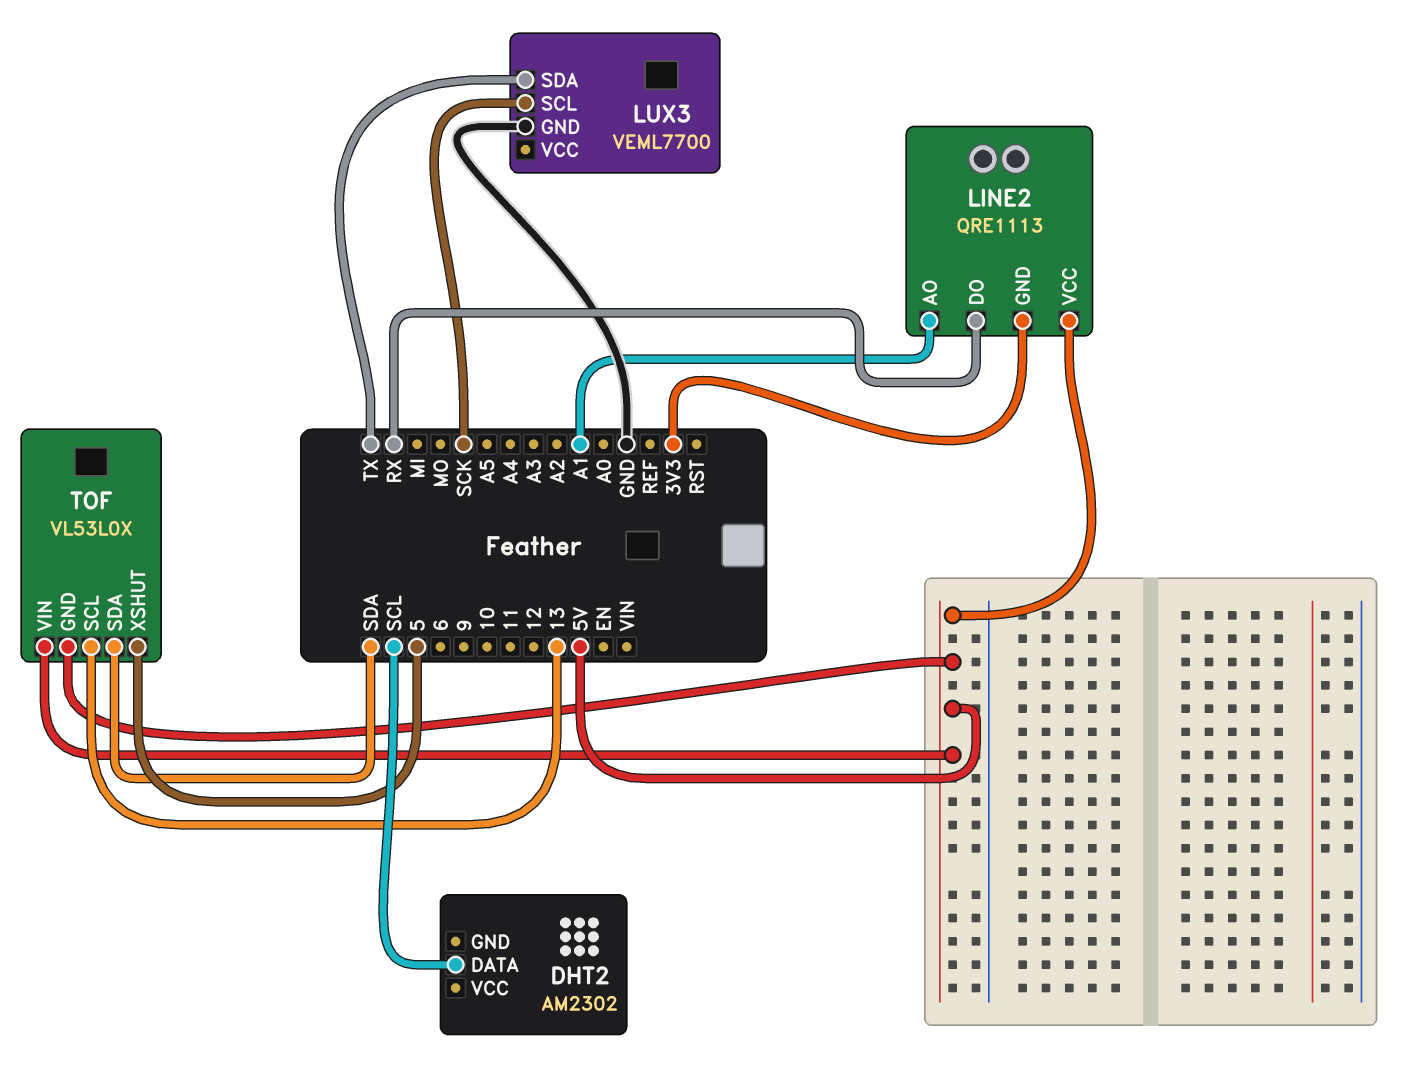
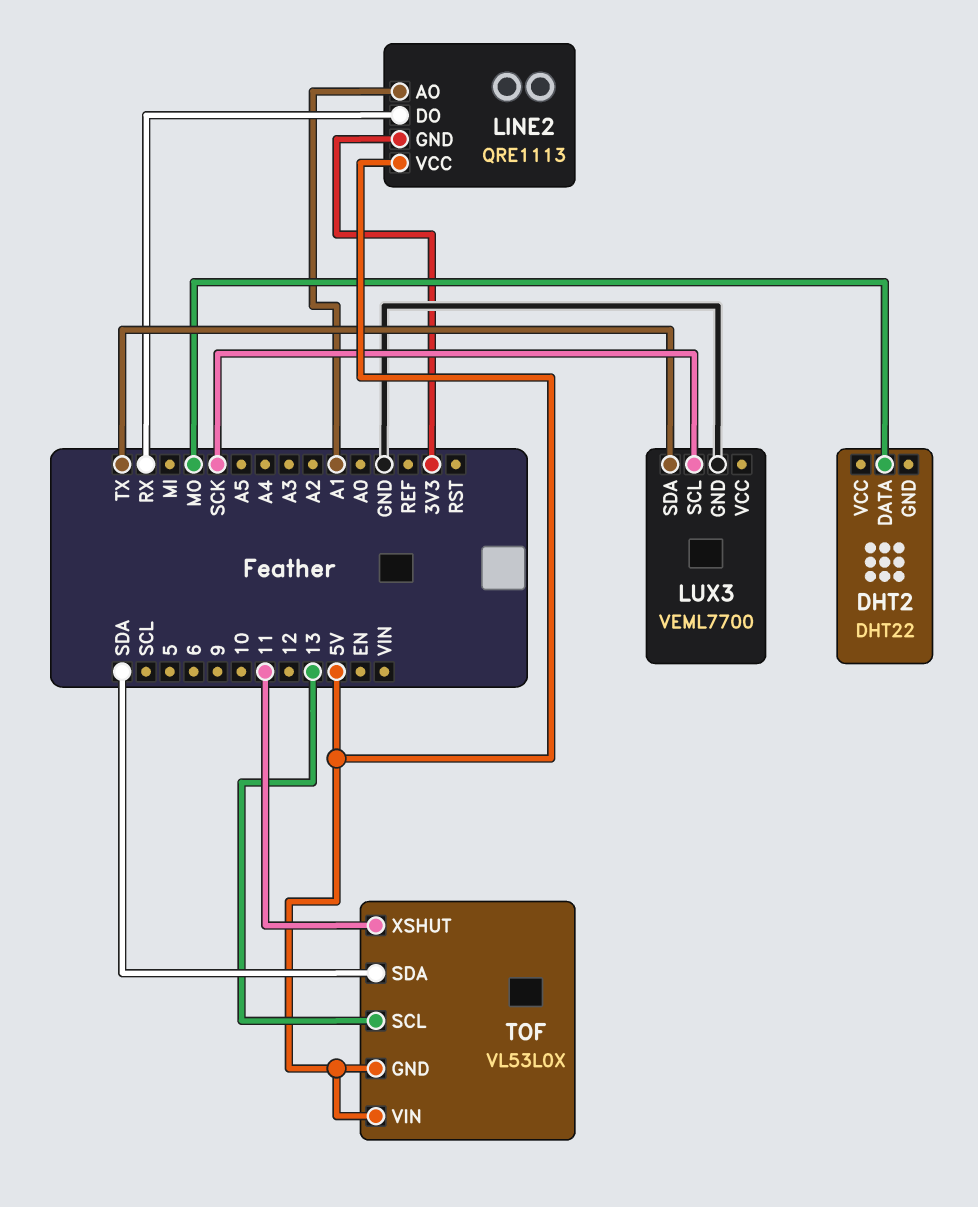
DHT2: AM2302 -> DHT22
DHT2 pin DATA: SCL -> MO
TOF pin XSHUT: 5 -> 11

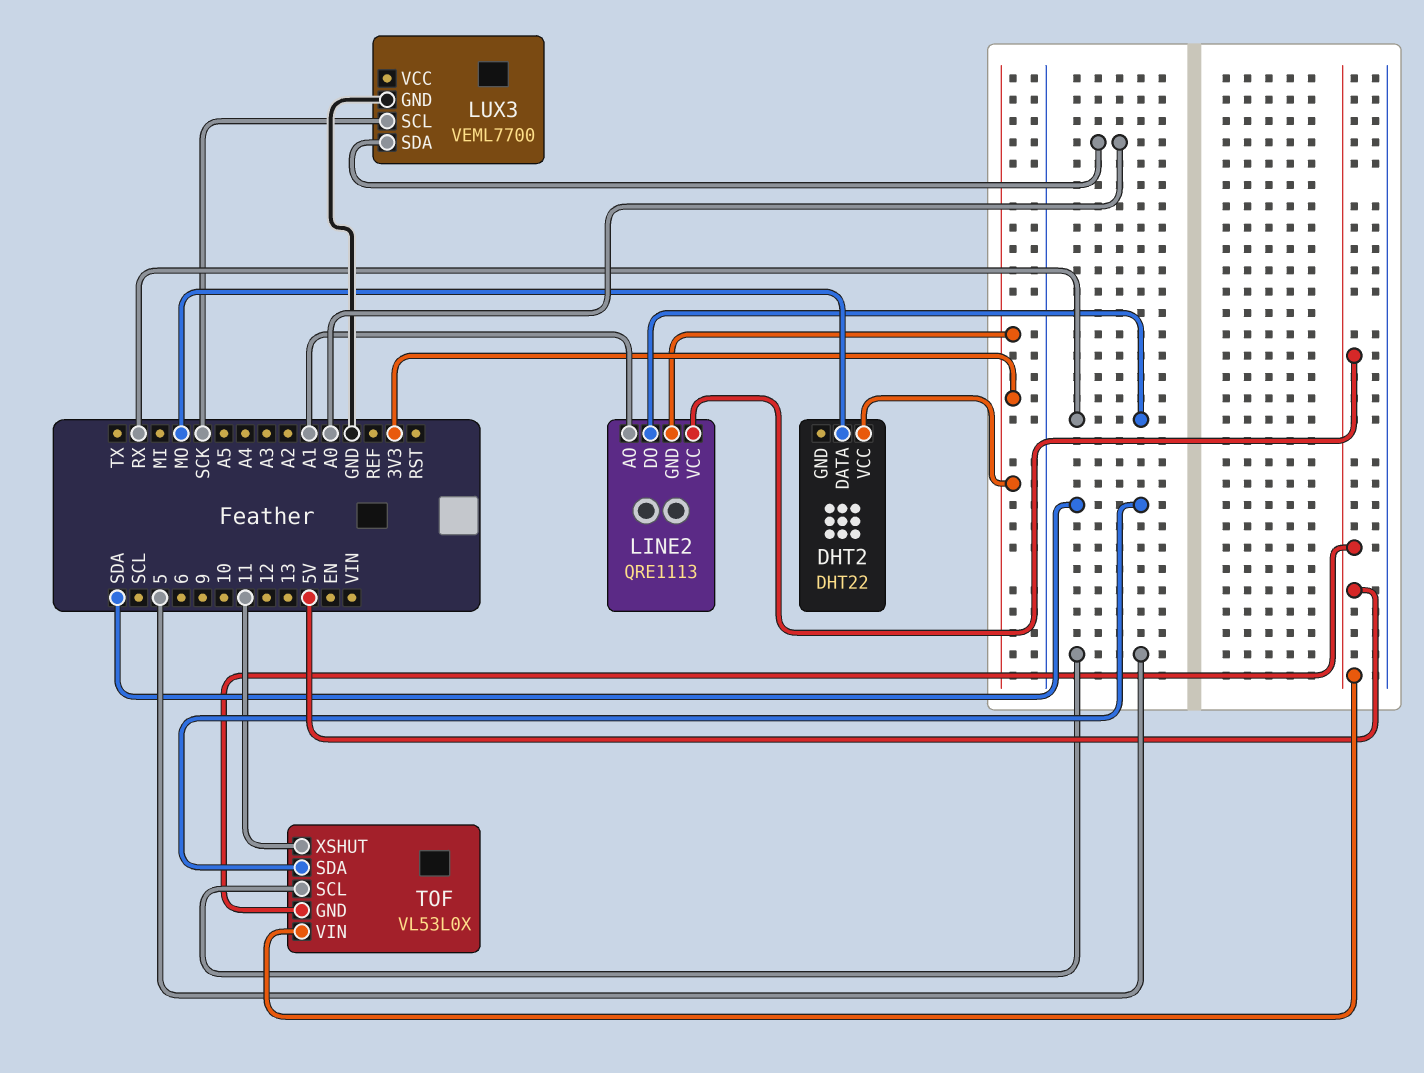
DHT2 pin VCC: none -> 3V3
LUX3 pin SDA: TX -> A0
TOF pin SCL: 13 -> 5

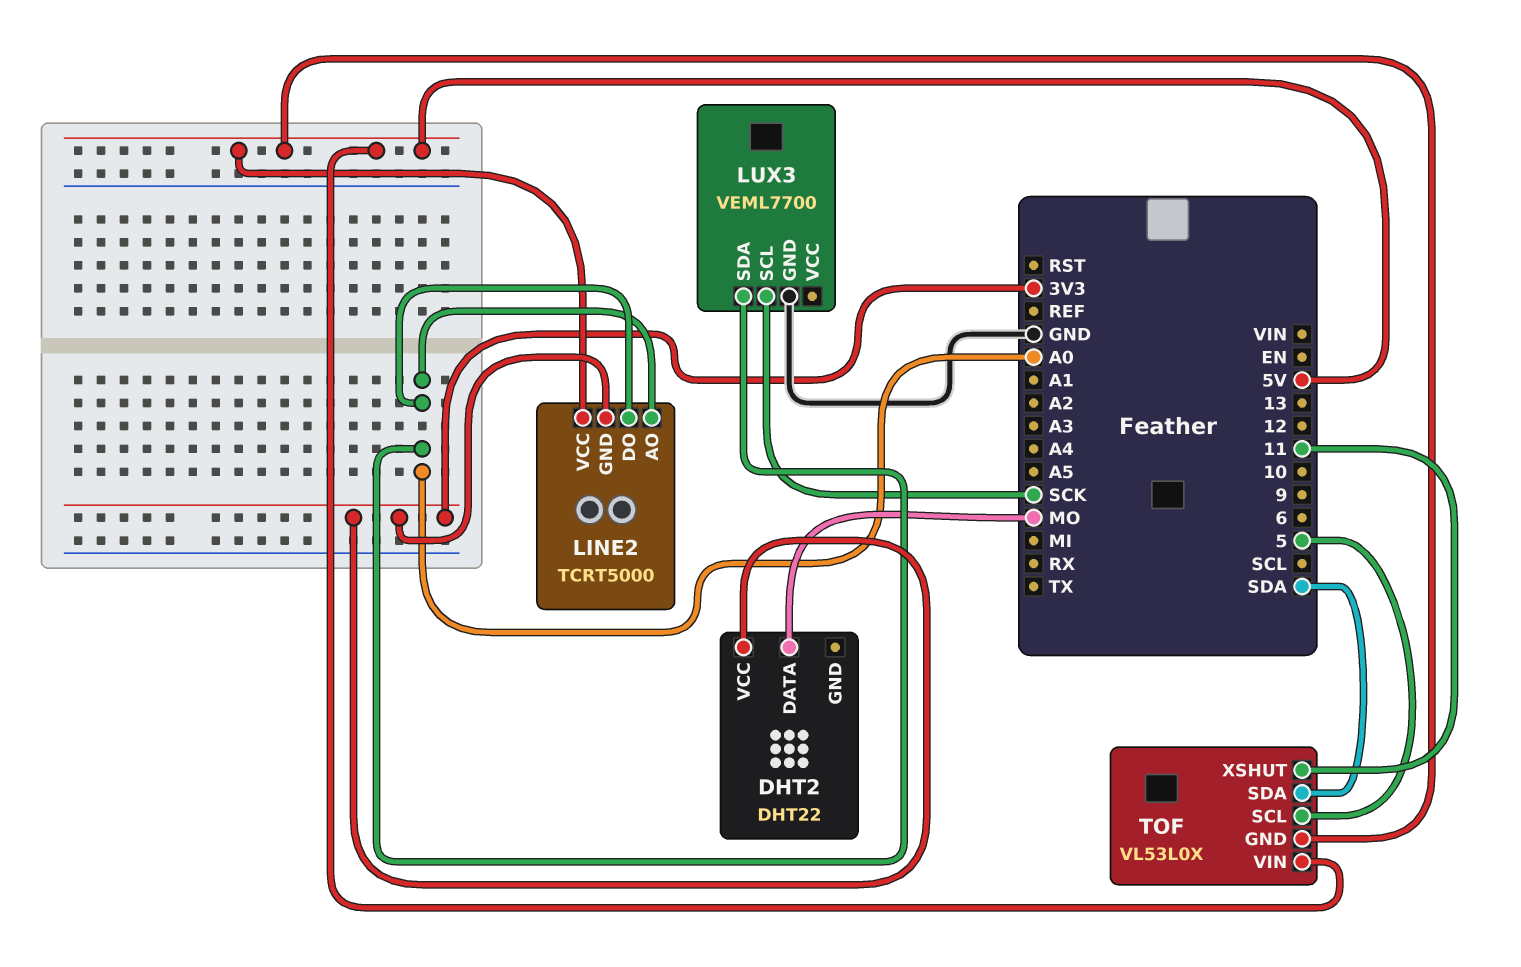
LINE2: QRE1113 -> TCRT5000
LINE2 pin AO: A1 -> A0
LINE2 pin DO: RX -> A0

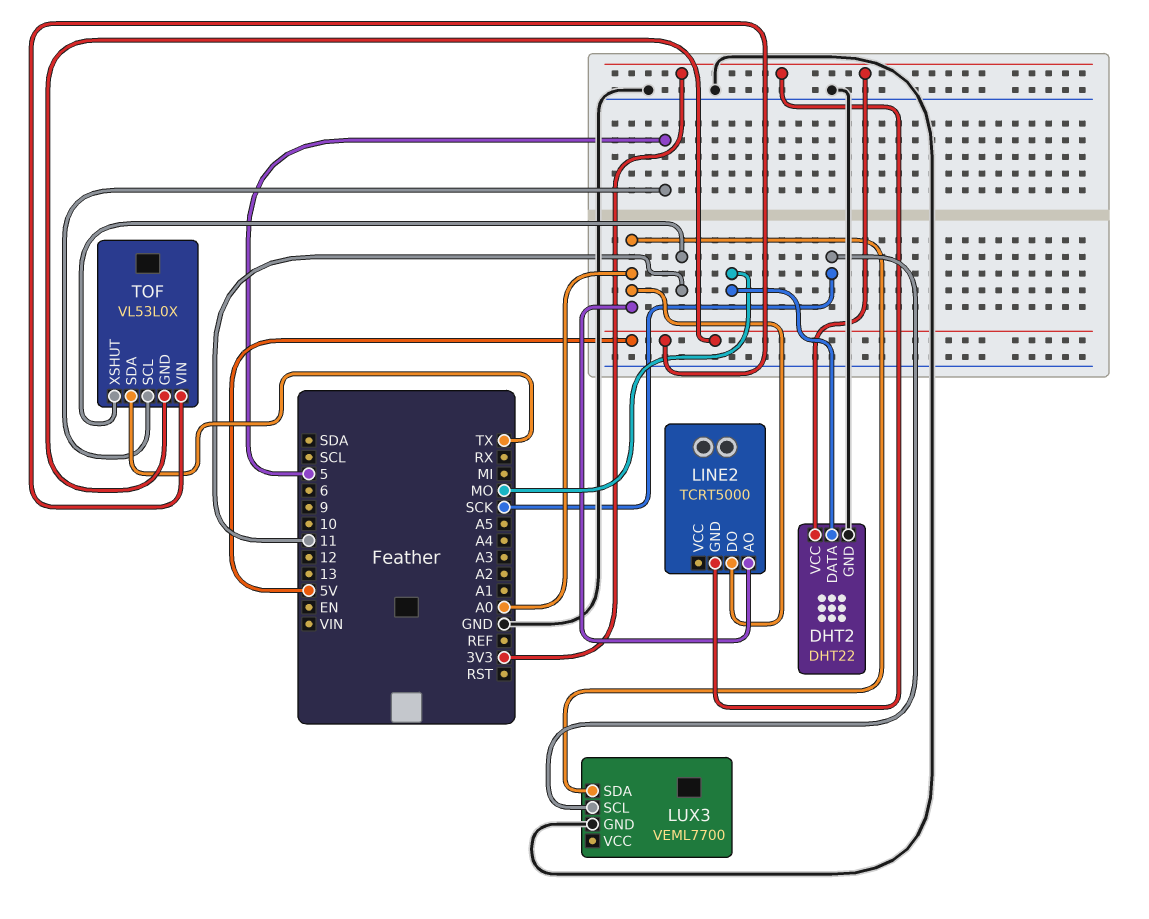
DHT2 pin GND: none -> GND
LINE2 pin VCC: 5V -> none
TOF pin SDA: SDA -> TX

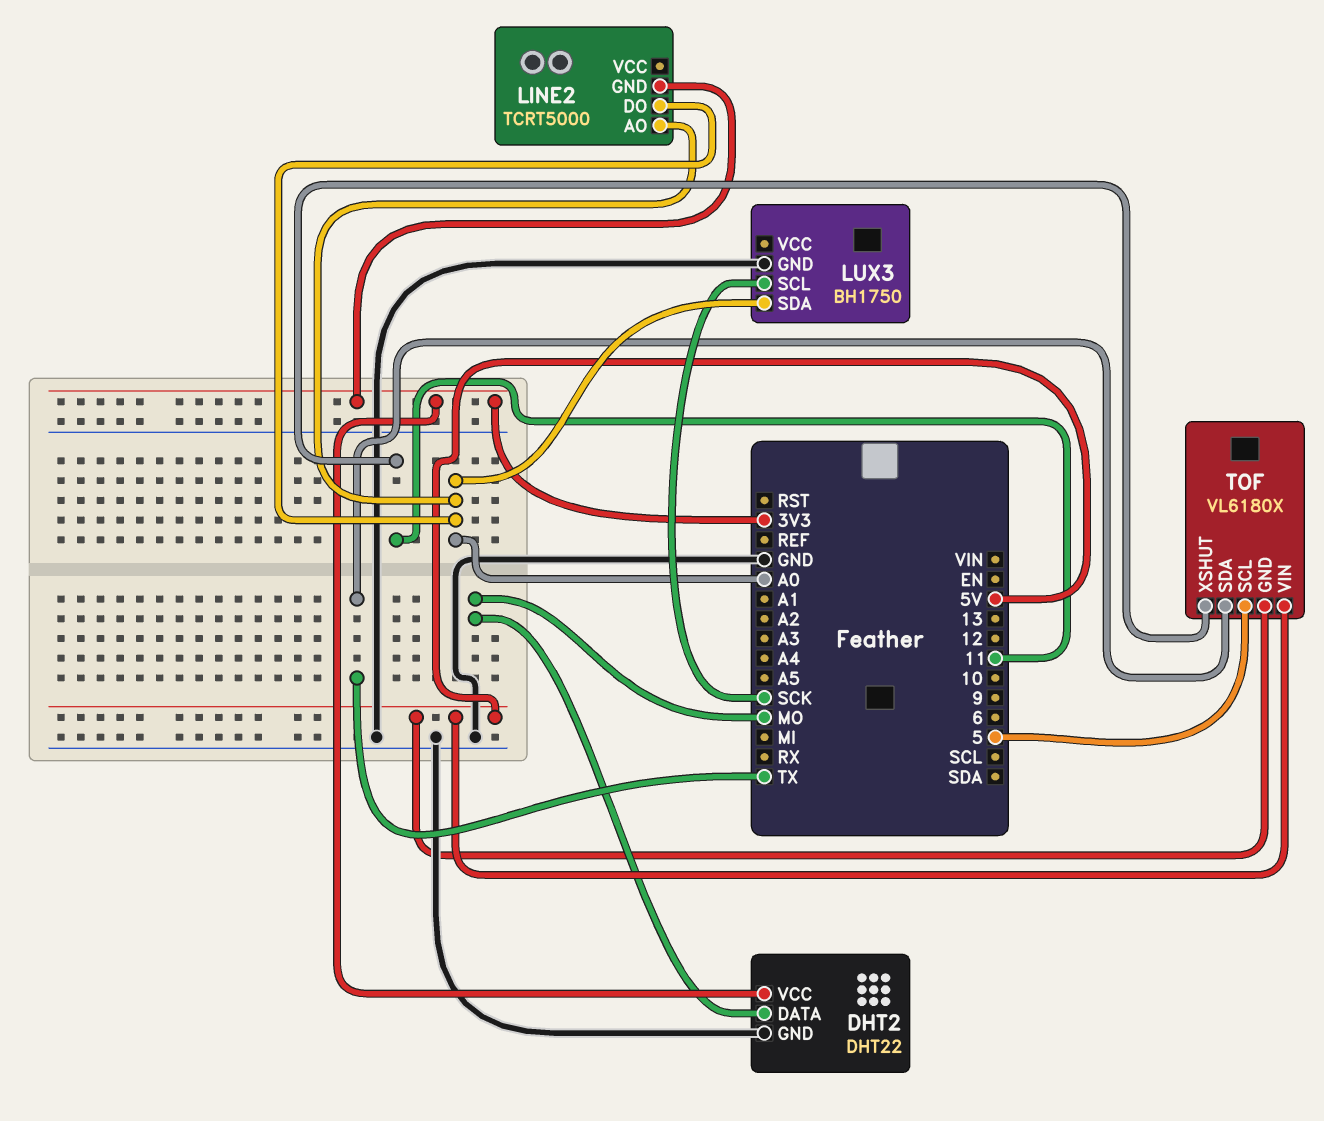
LUX3: VEML7700 -> BH1750
TOF: VL53L0X -> VL6180X

